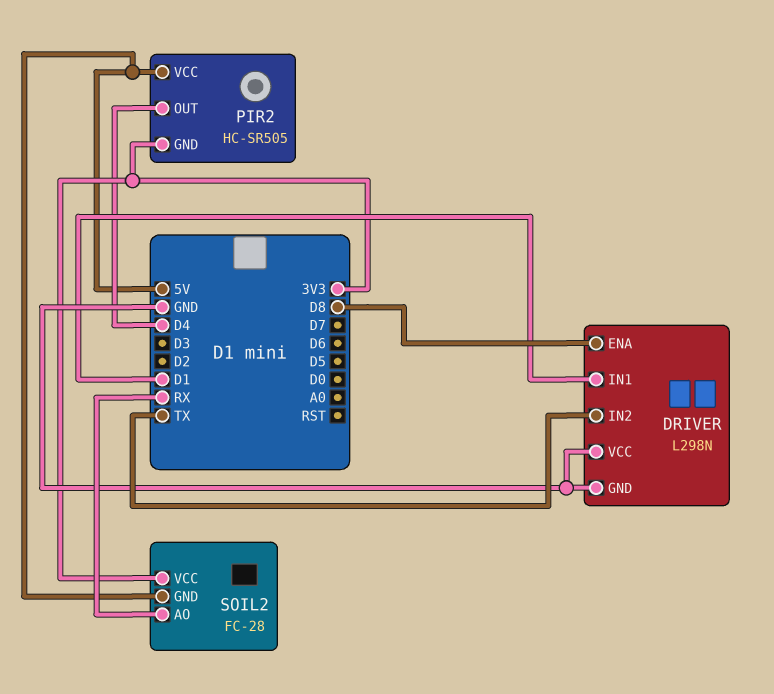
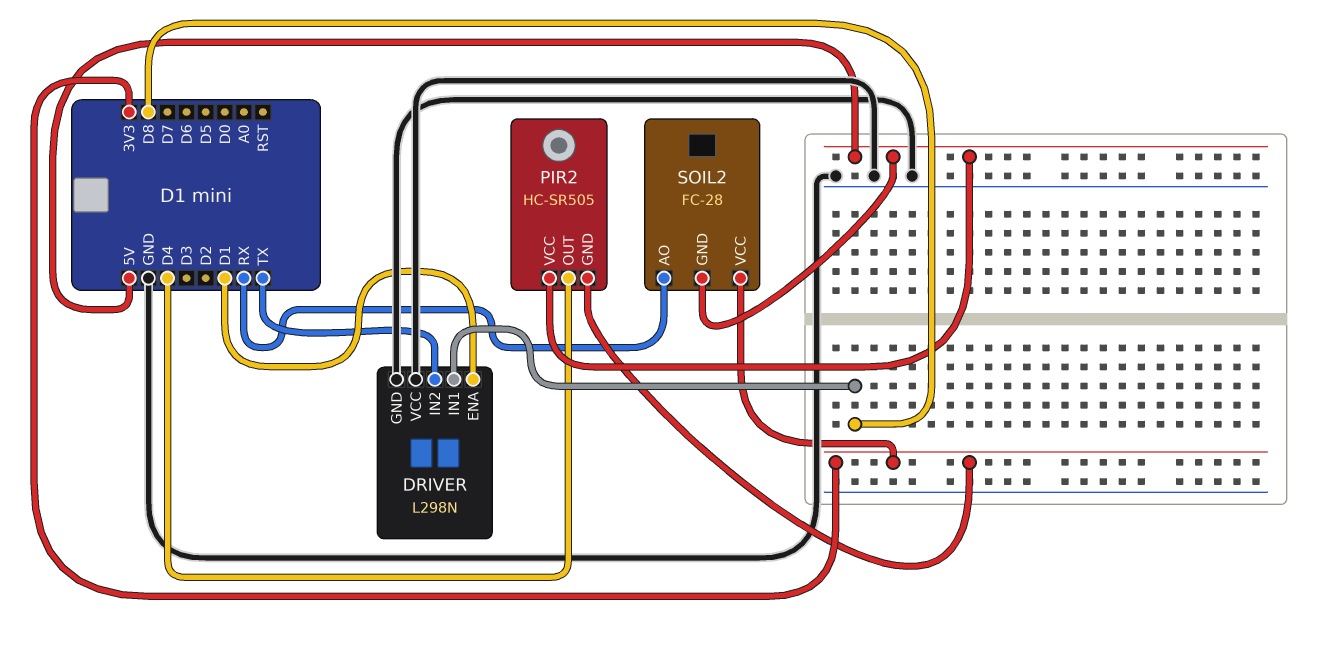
DRIVER pin ENA: D8 -> D1
DRIVER pin IN1: D1 -> D8

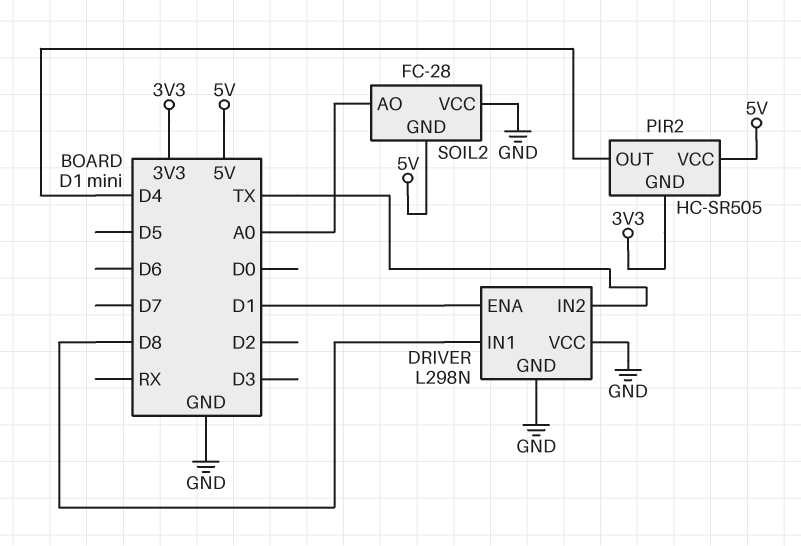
SOIL2 pin AO: RX -> A0
SOIL2 pin VCC: 3V3 -> GND

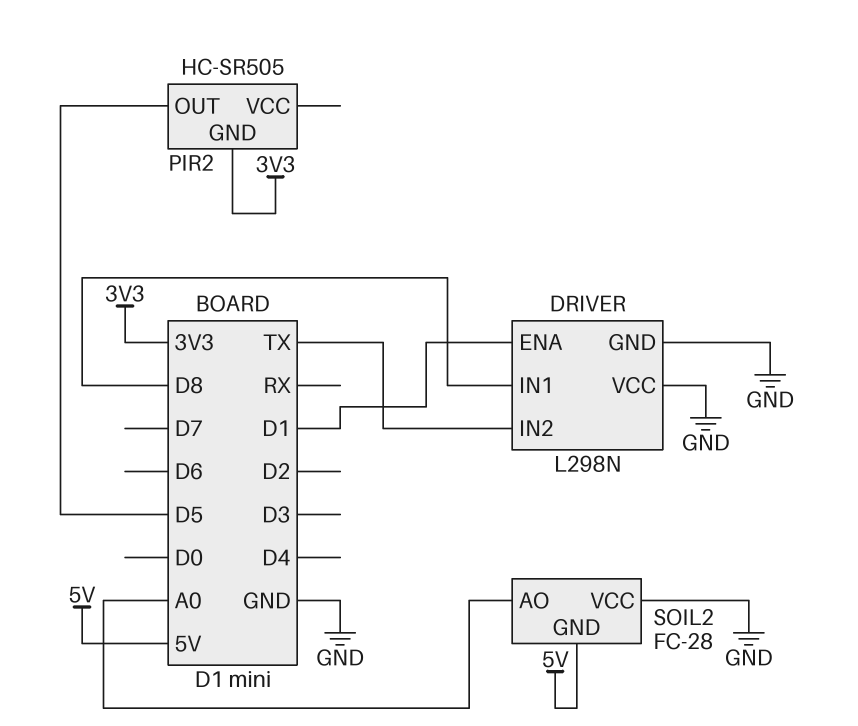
PIR2 pin OUT: D4 -> D5
PIR2 pin VCC: 5V -> none

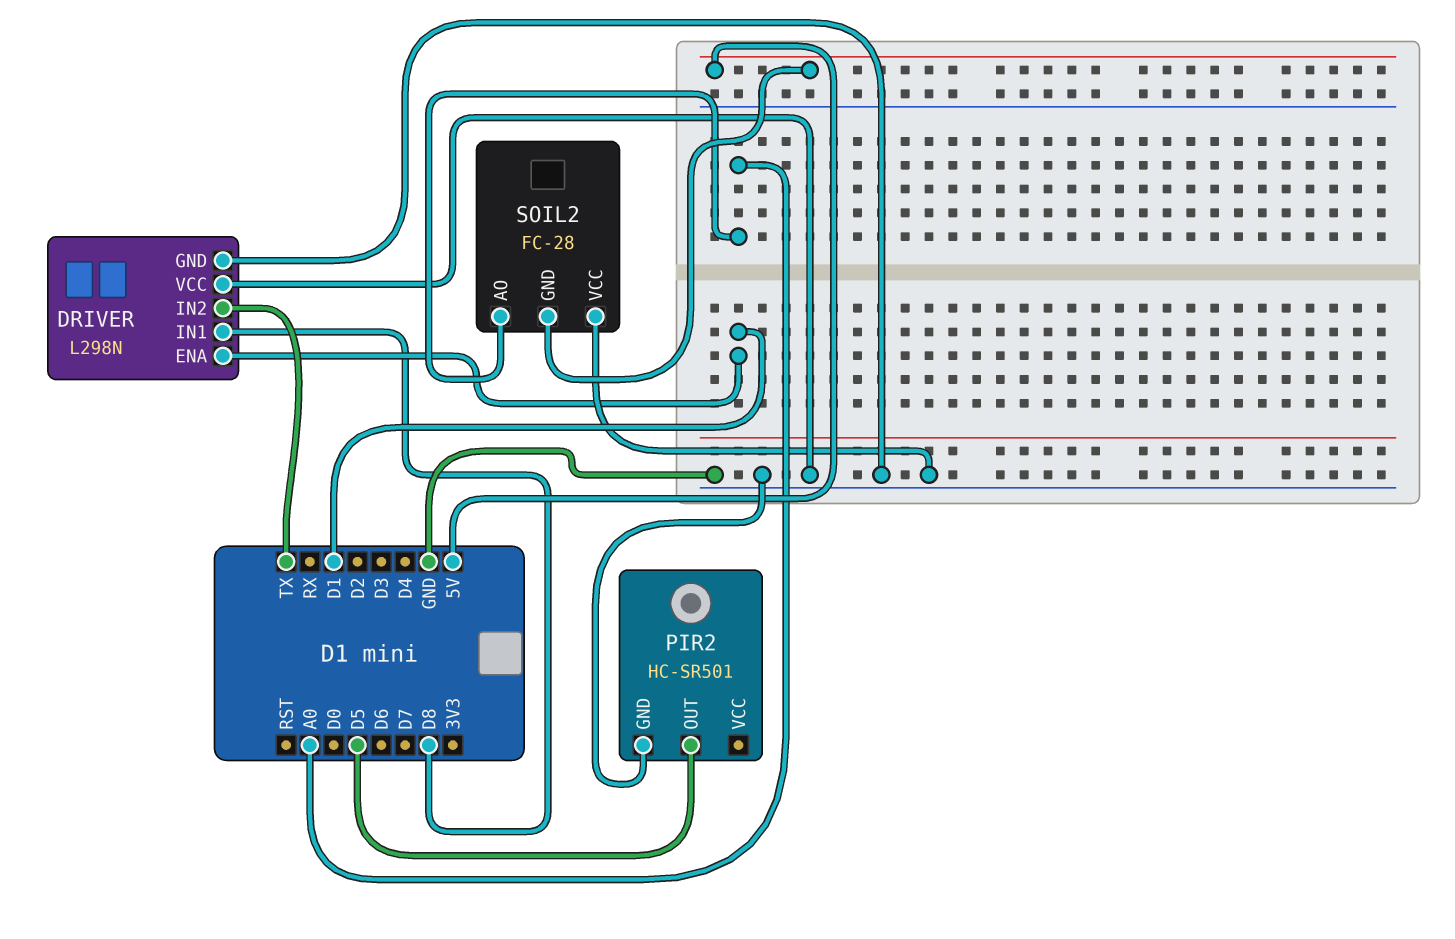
PIR2: HC-SR505 -> HC-SR501
PIR2 pin GND: 3V3 -> GND

